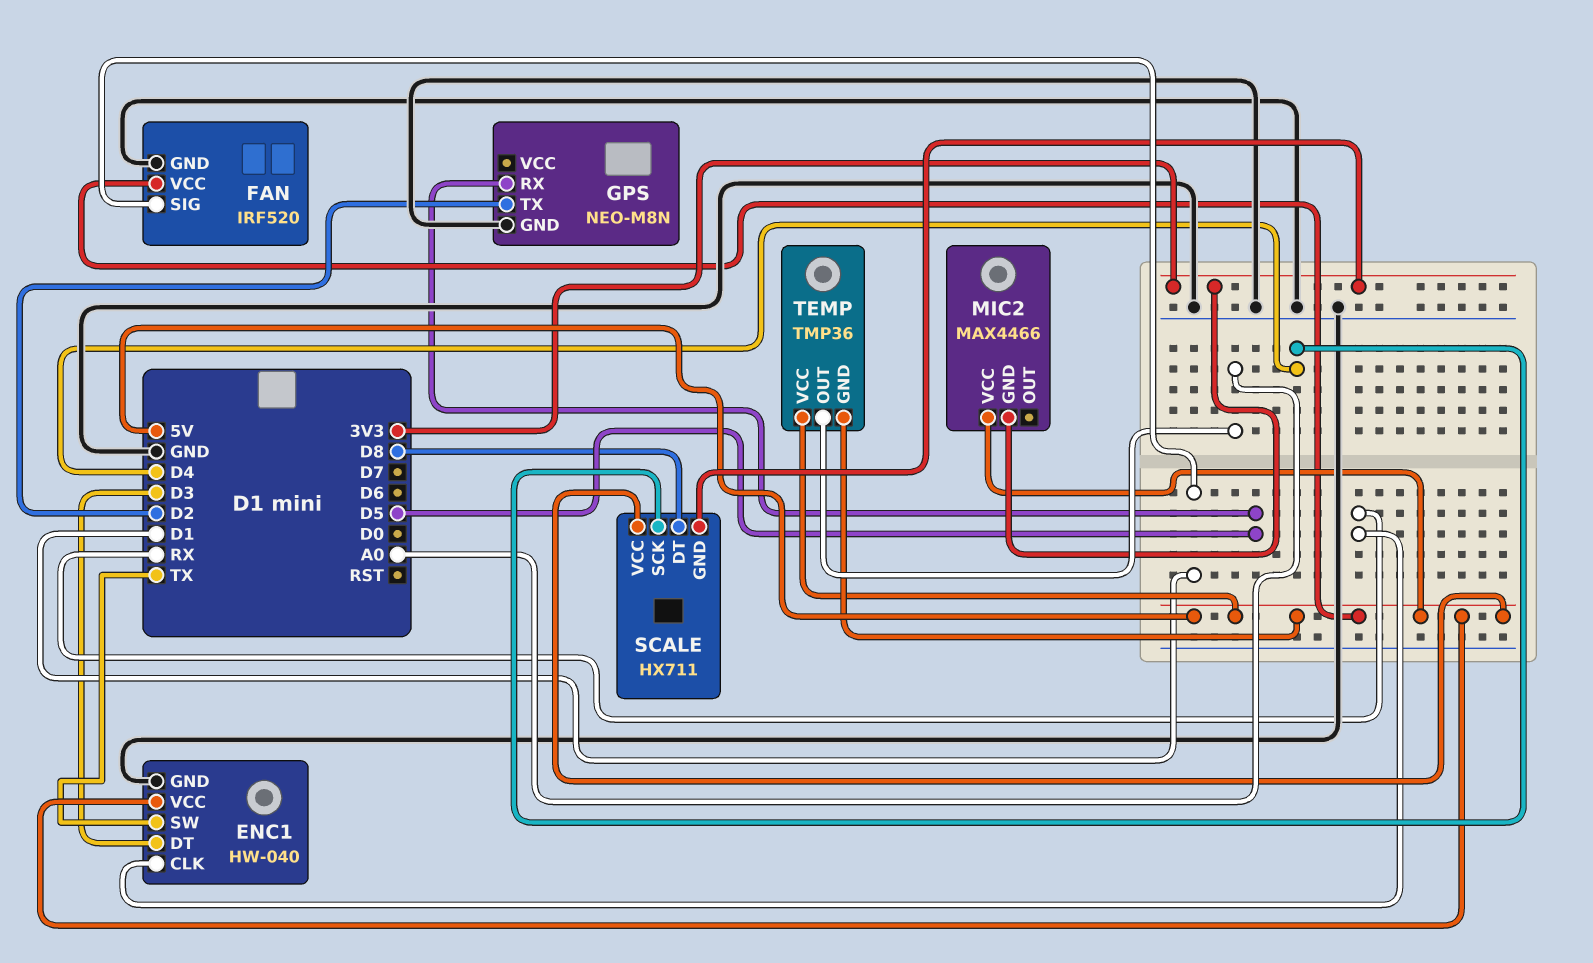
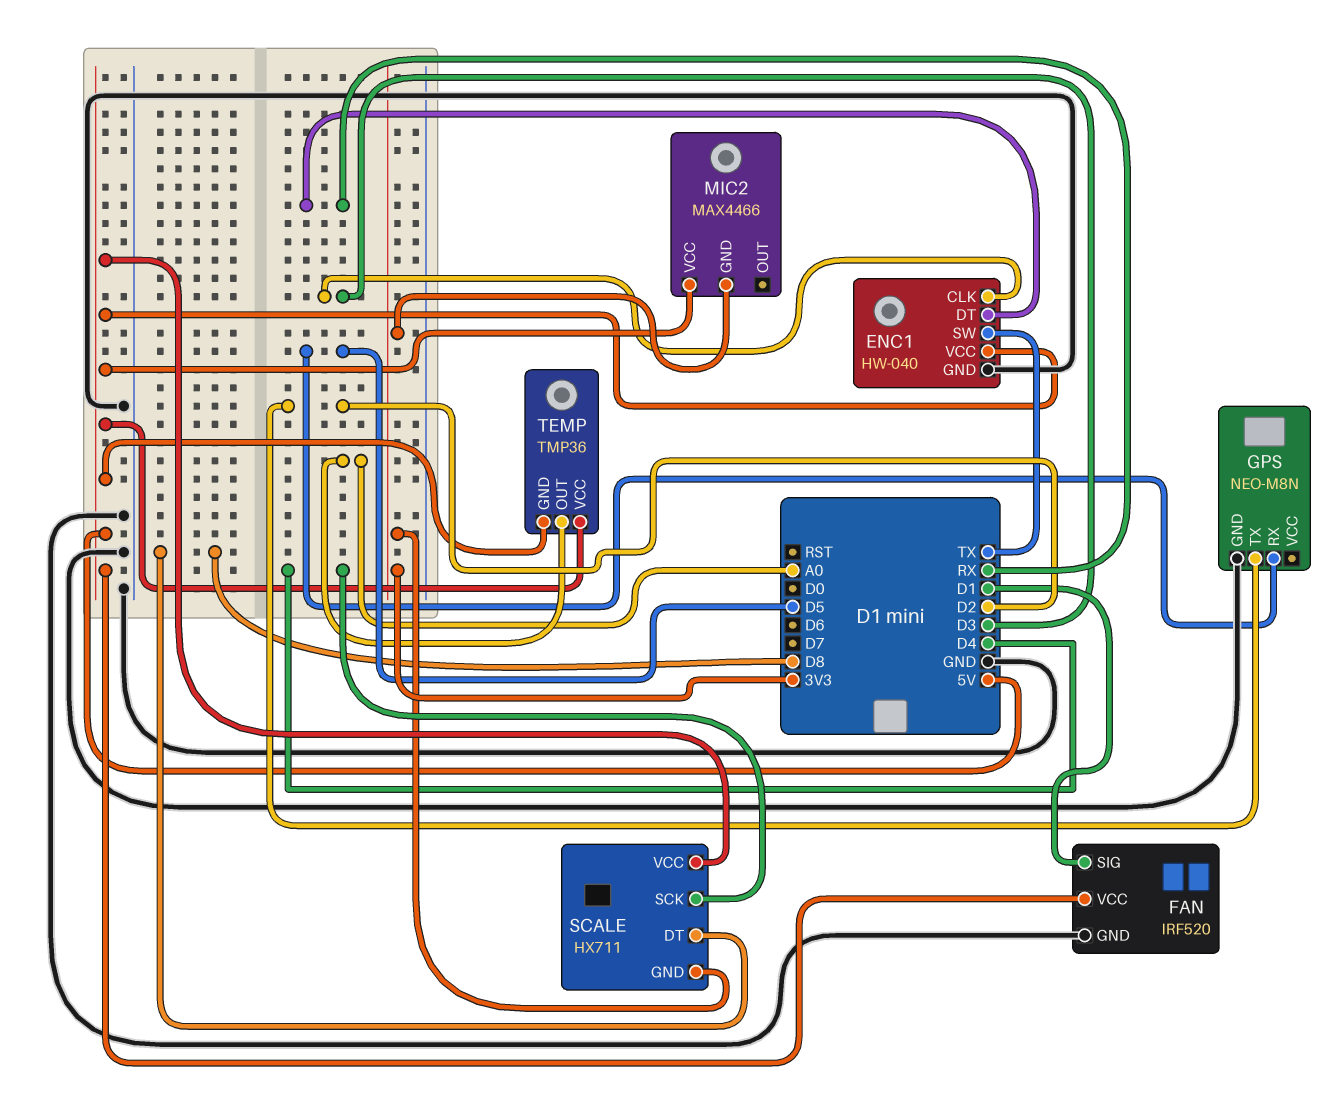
ENC1 pin CLK: RX -> D3
ENC1 pin DT: D3 -> RX

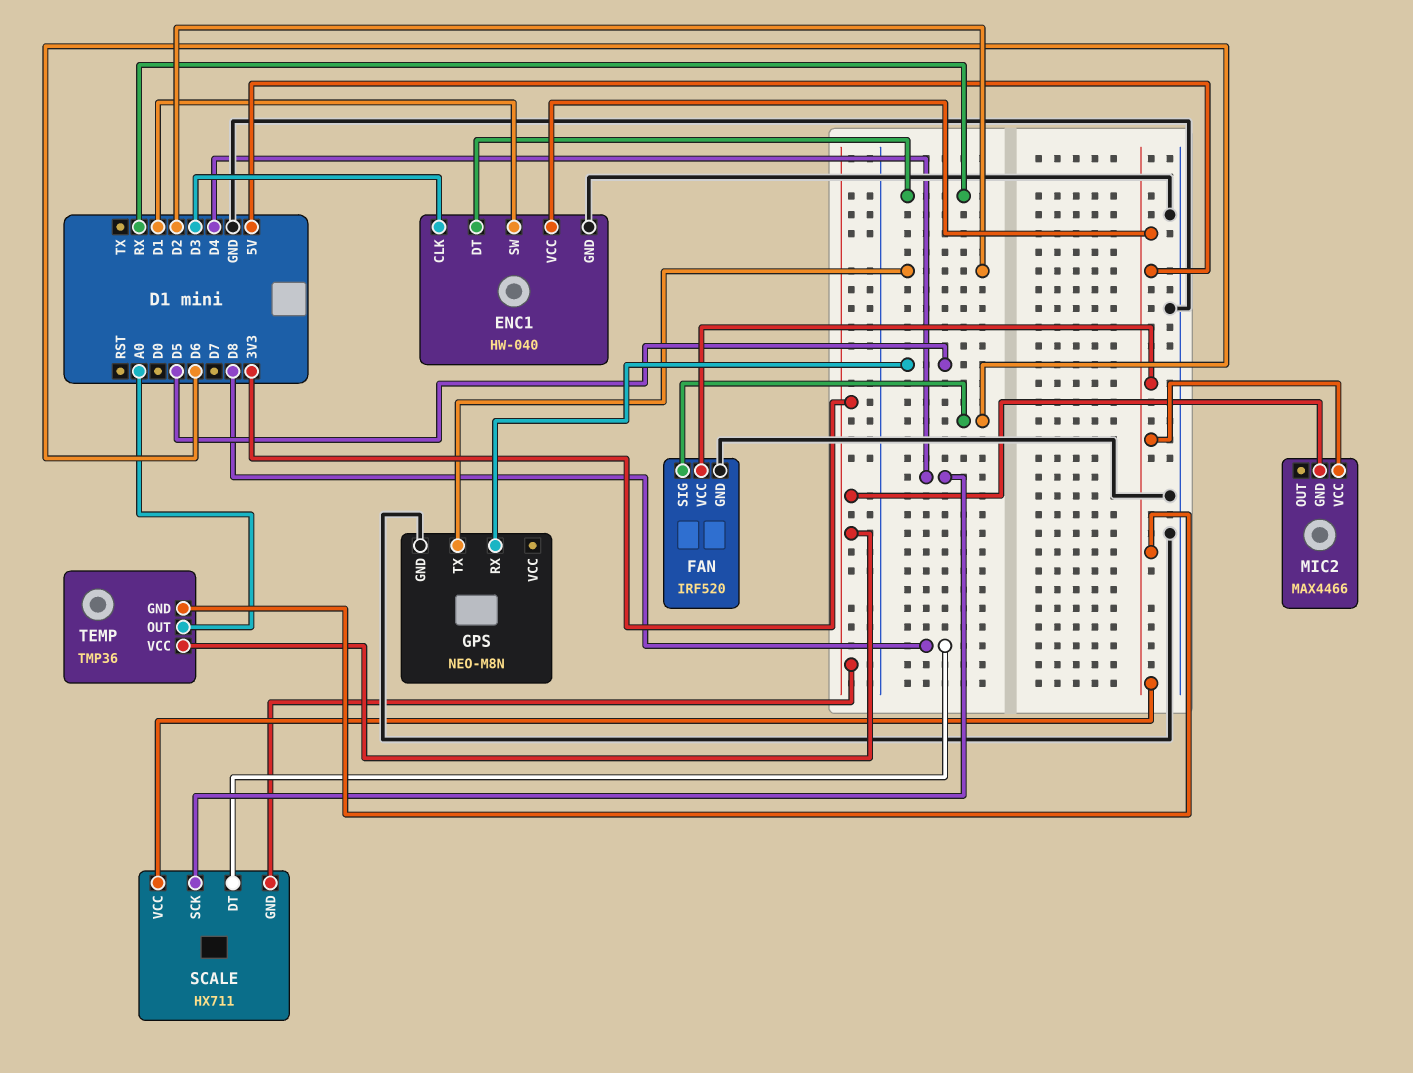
ENC1 pin SW: TX -> D1
FAN pin SIG: D1 -> D6
TEMP pin VCC: 5V -> 3V3

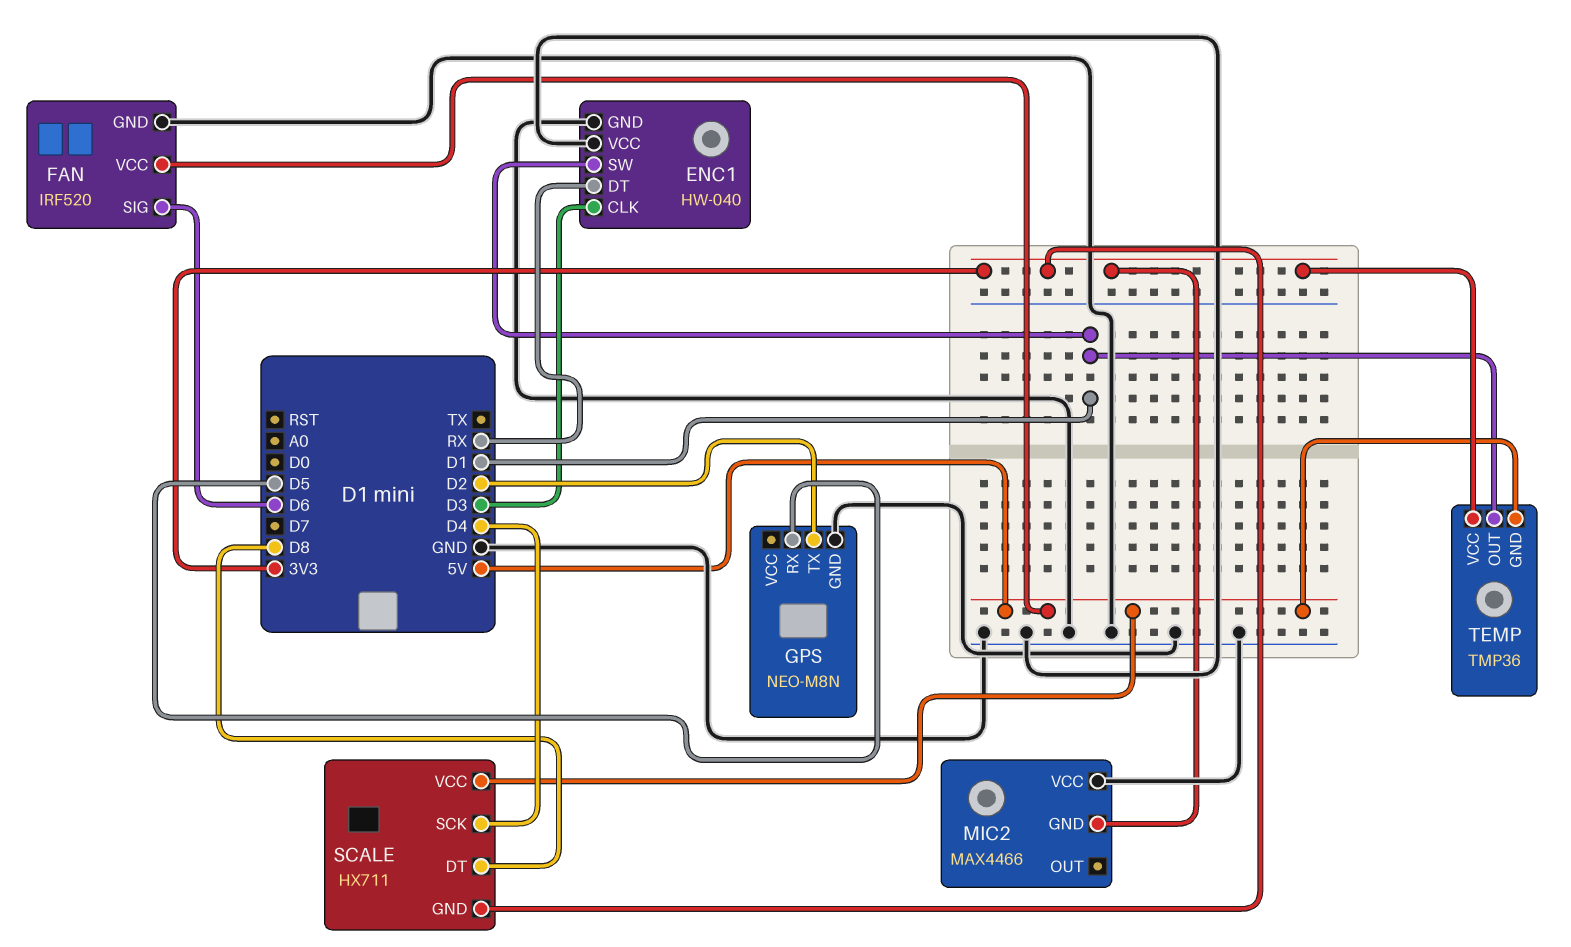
ENC1 pin VCC: 5V -> GND
MIC2 pin VCC: 5V -> GND
TEMP pin OUT: A0 -> D1

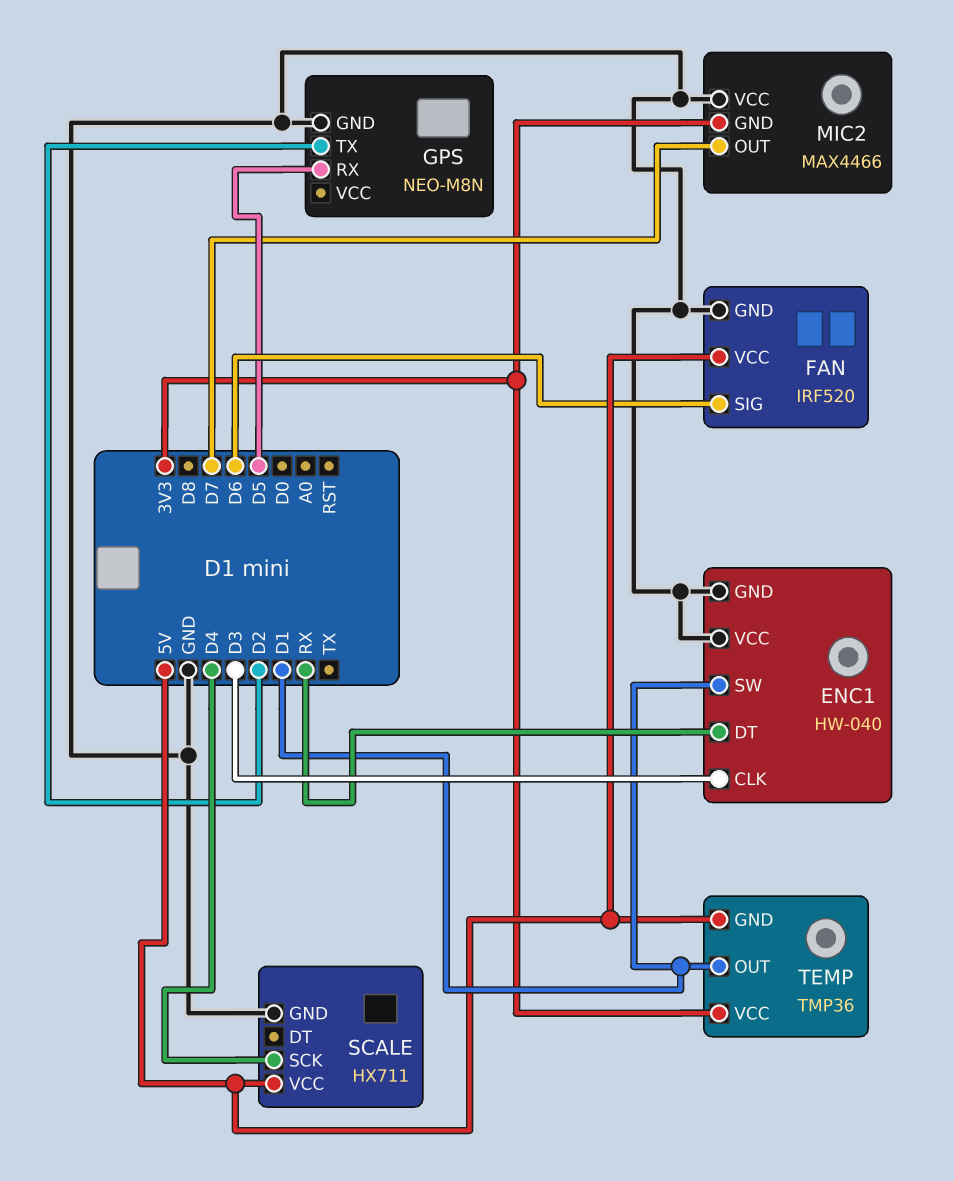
MIC2 pin OUT: none -> D7
SCALE pin DT: D8 -> none
SCALE pin GND: 3V3 -> GND

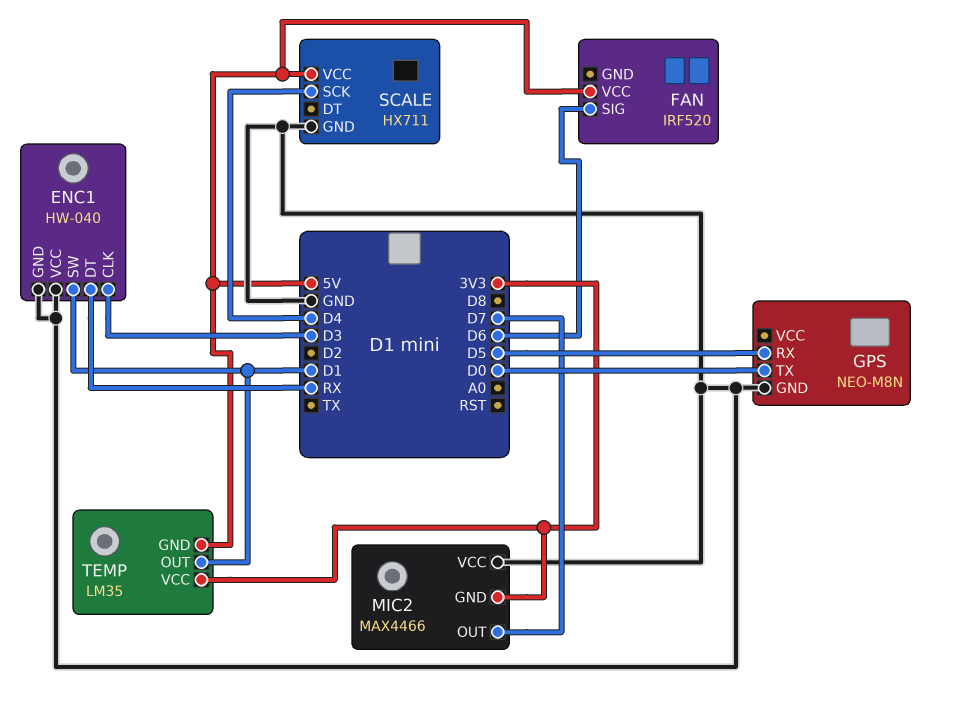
FAN pin GND: GND -> none
GPS pin TX: D2 -> D0
TEMP: TMP36 -> LM35

